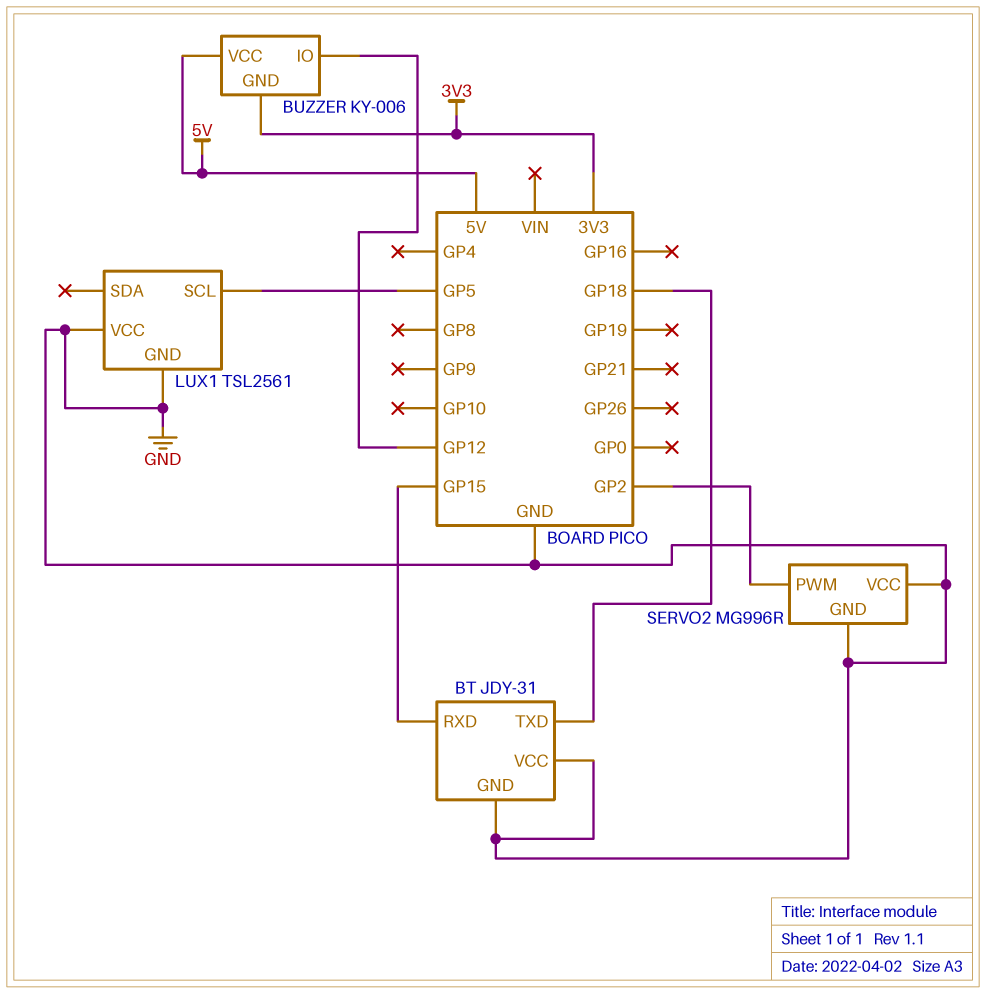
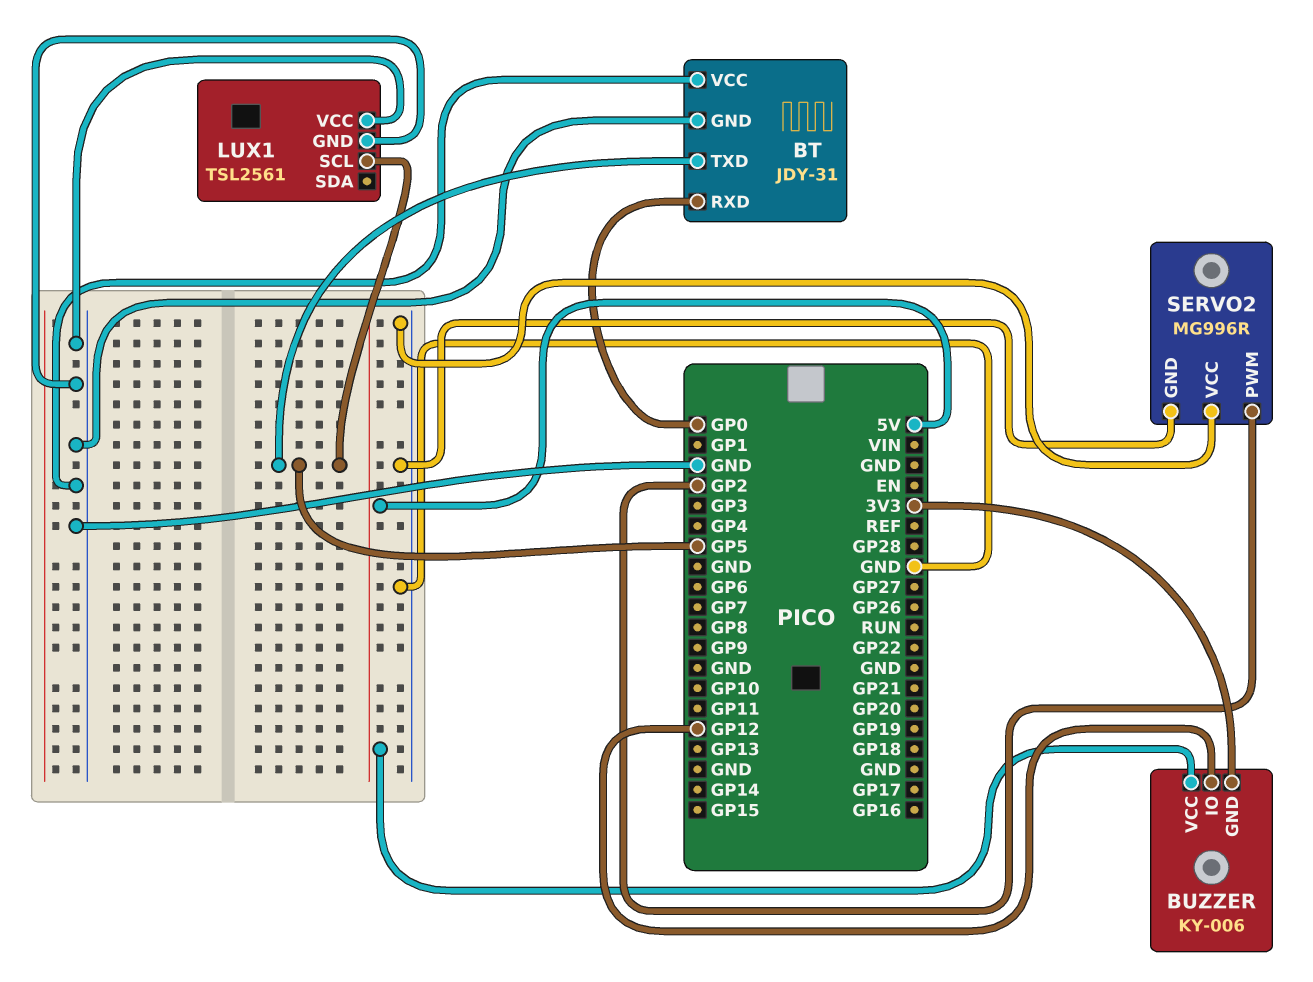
BT pin RXD: GP15 -> GP0
BT pin TXD: GP18 -> GP5

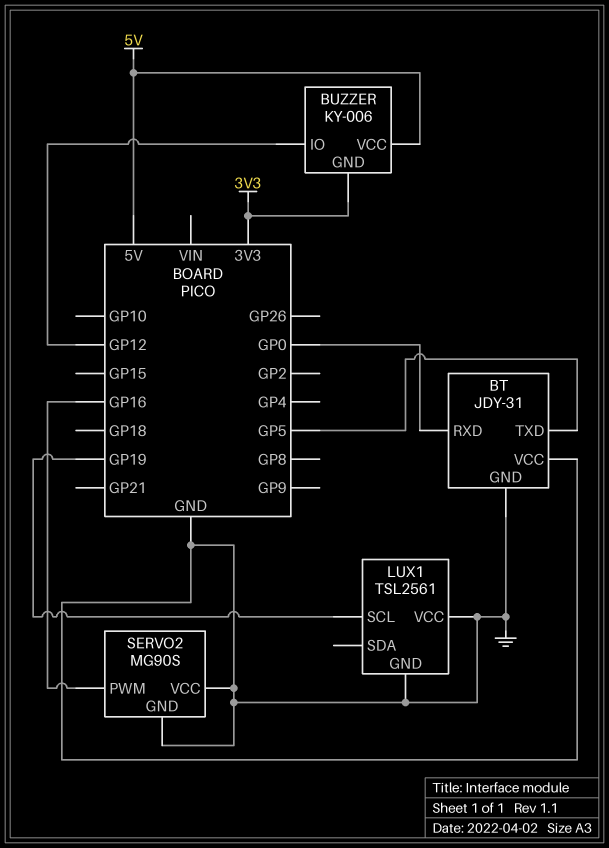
LUX1 pin SCL: GP5 -> GP19
SERVO2: MG996R -> MG90S
SERVO2 pin PWM: GP2 -> GP16

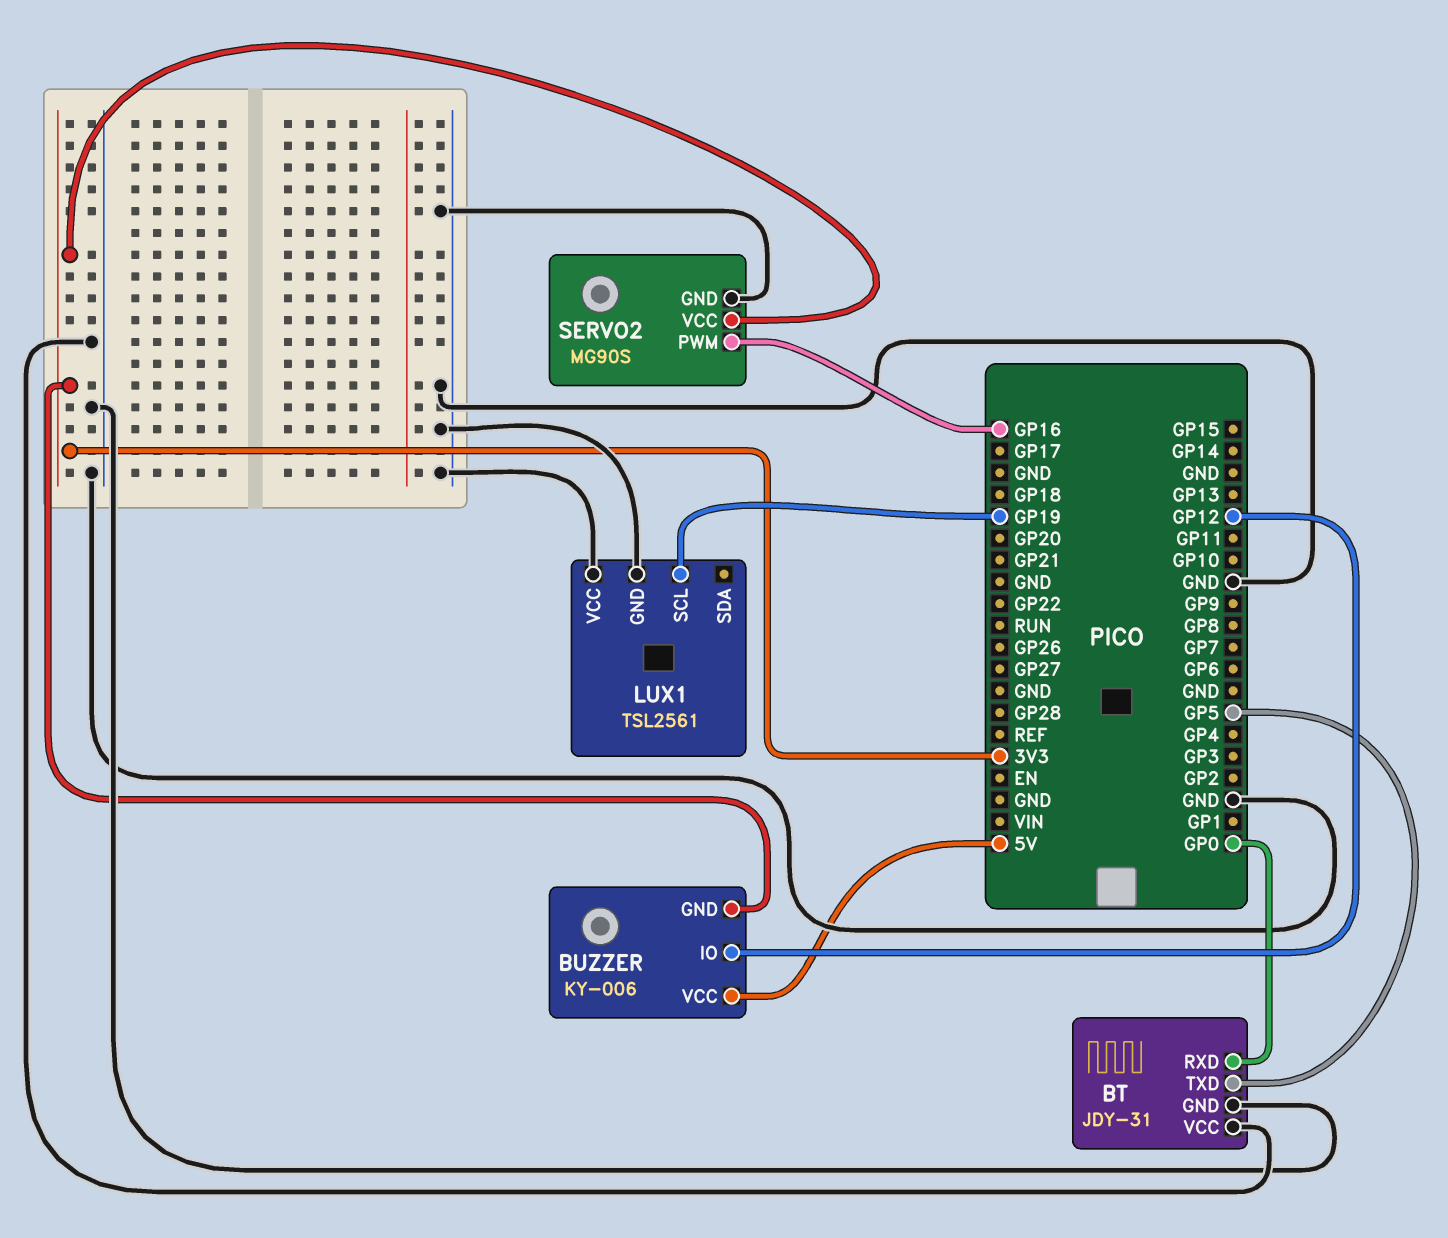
SERVO2 pin VCC: GND -> 3V3

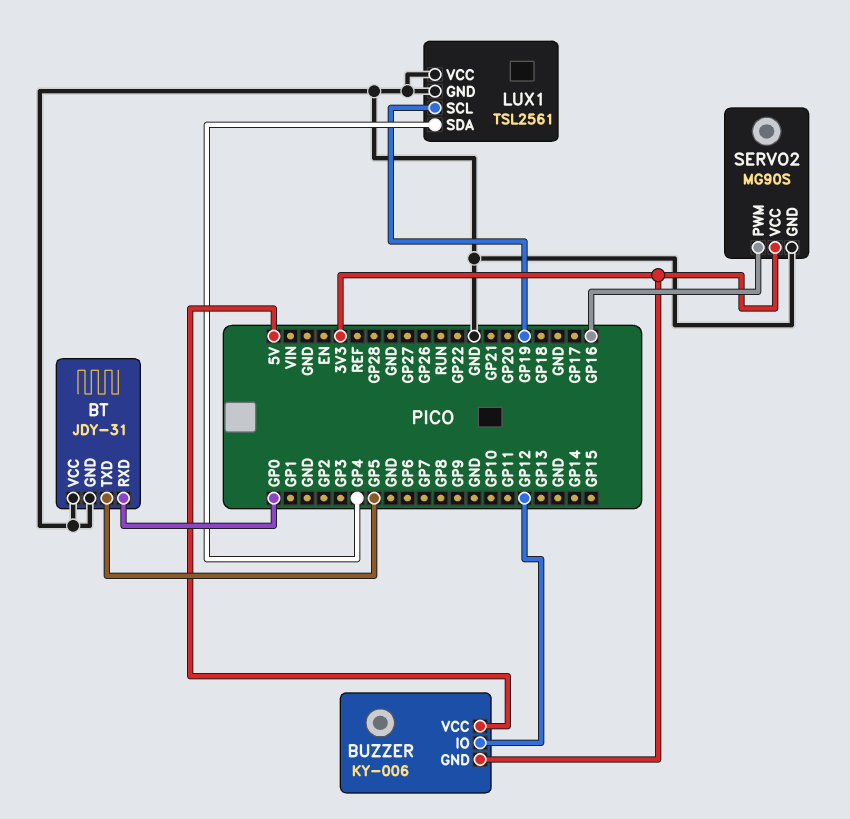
LUX1 pin SDA: none -> GP4

